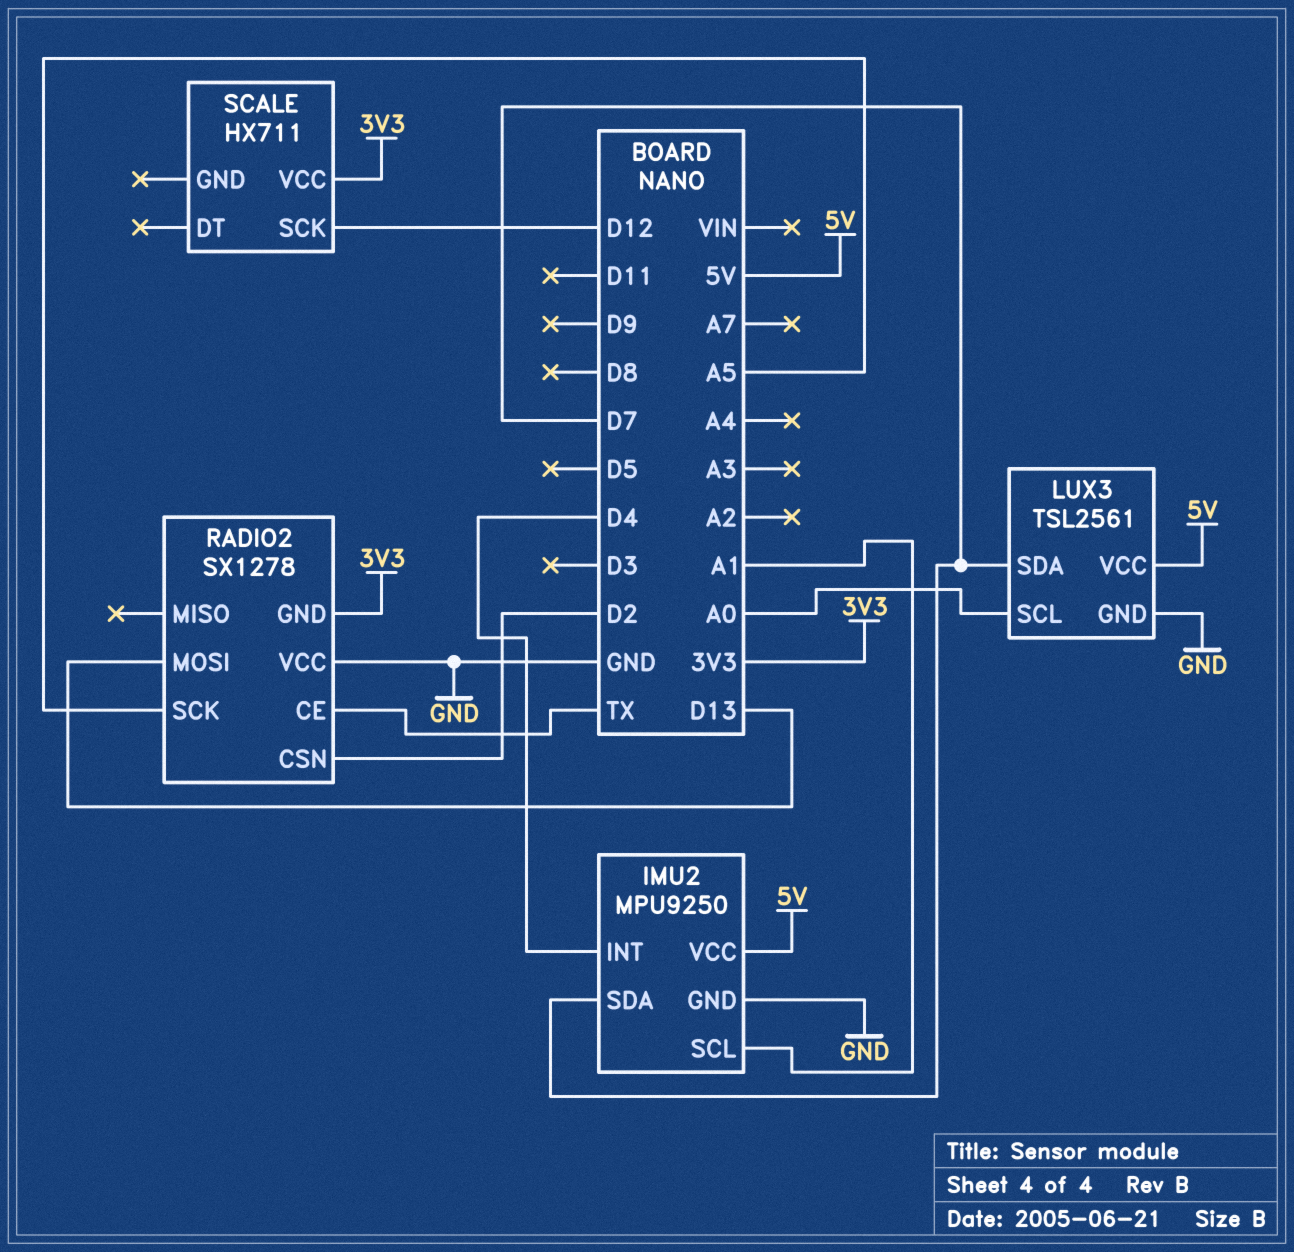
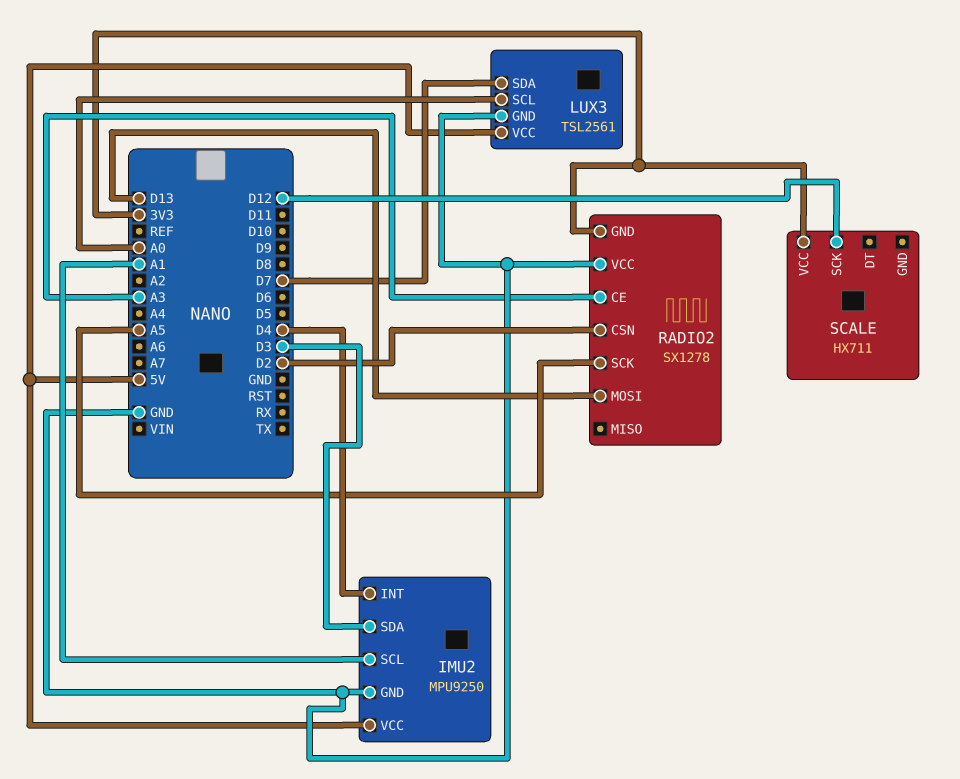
IMU2 pin SDA: D7 -> D3
RADIO2 pin CE: TX -> A3

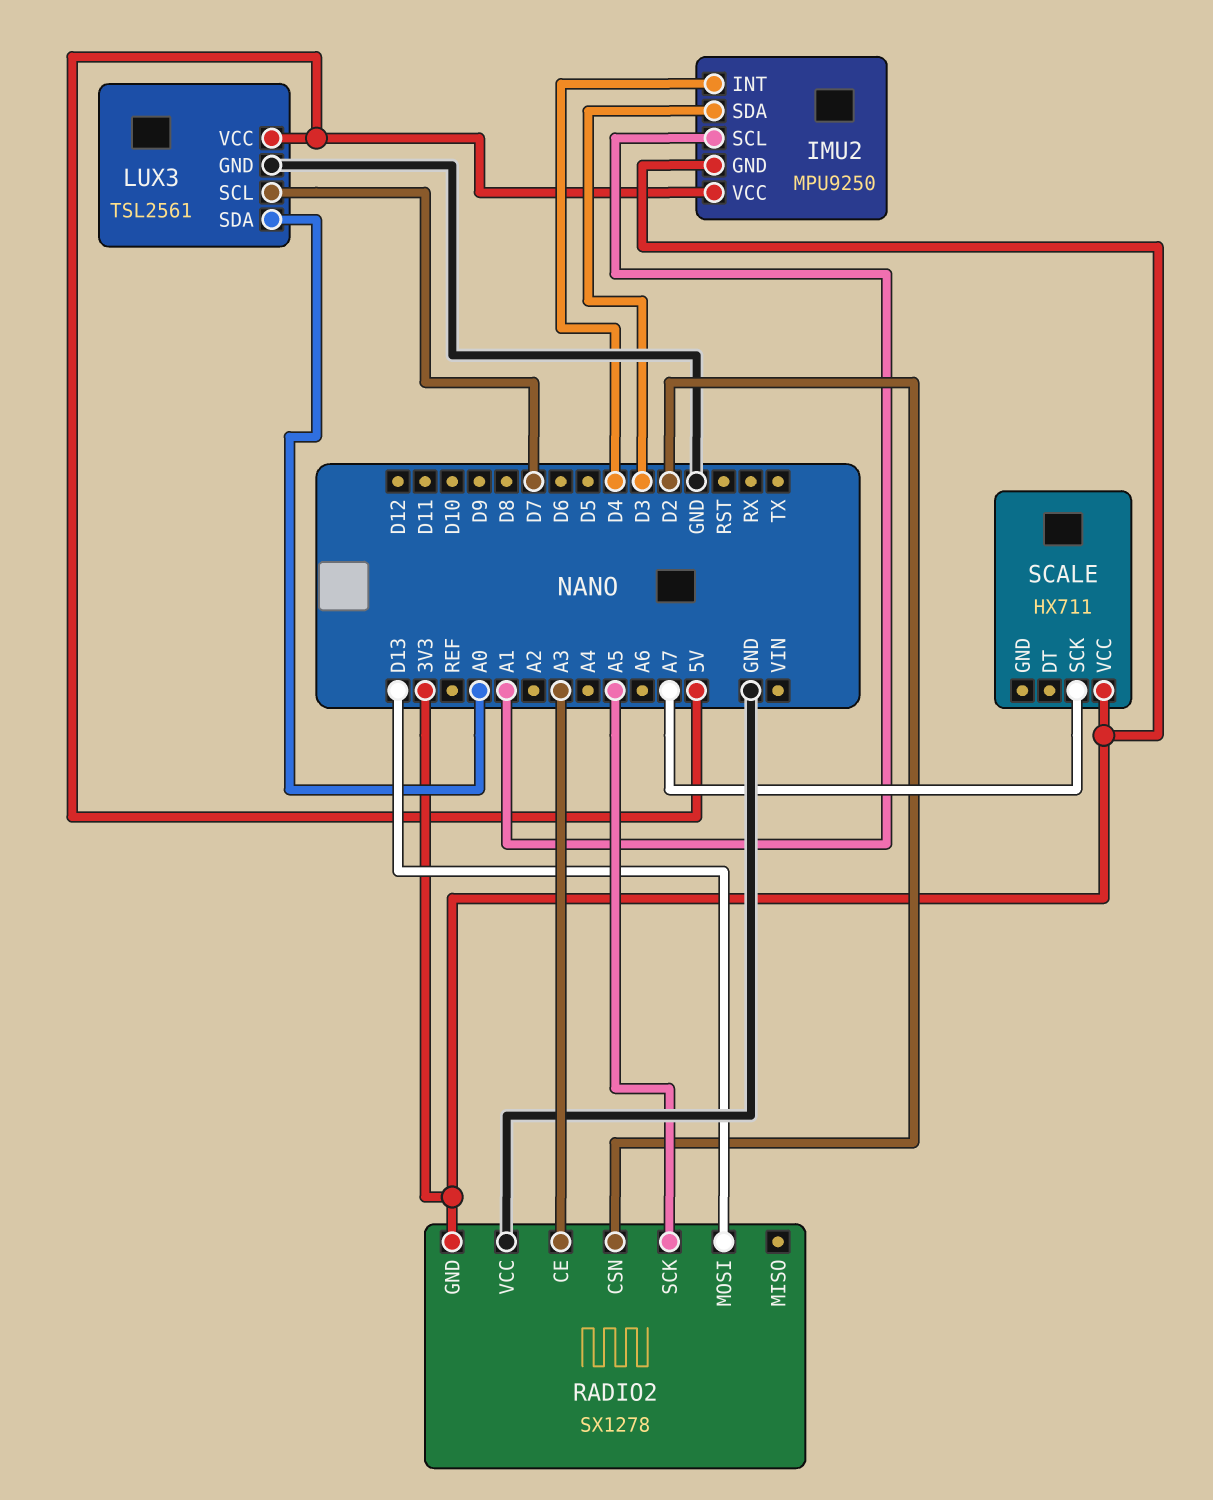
IMU2 pin GND: GND -> 3V3
LUX3 pin SCL: A0 -> D7
LUX3 pin SDA: D7 -> A0
SCALE pin SCK: D12 -> A7

